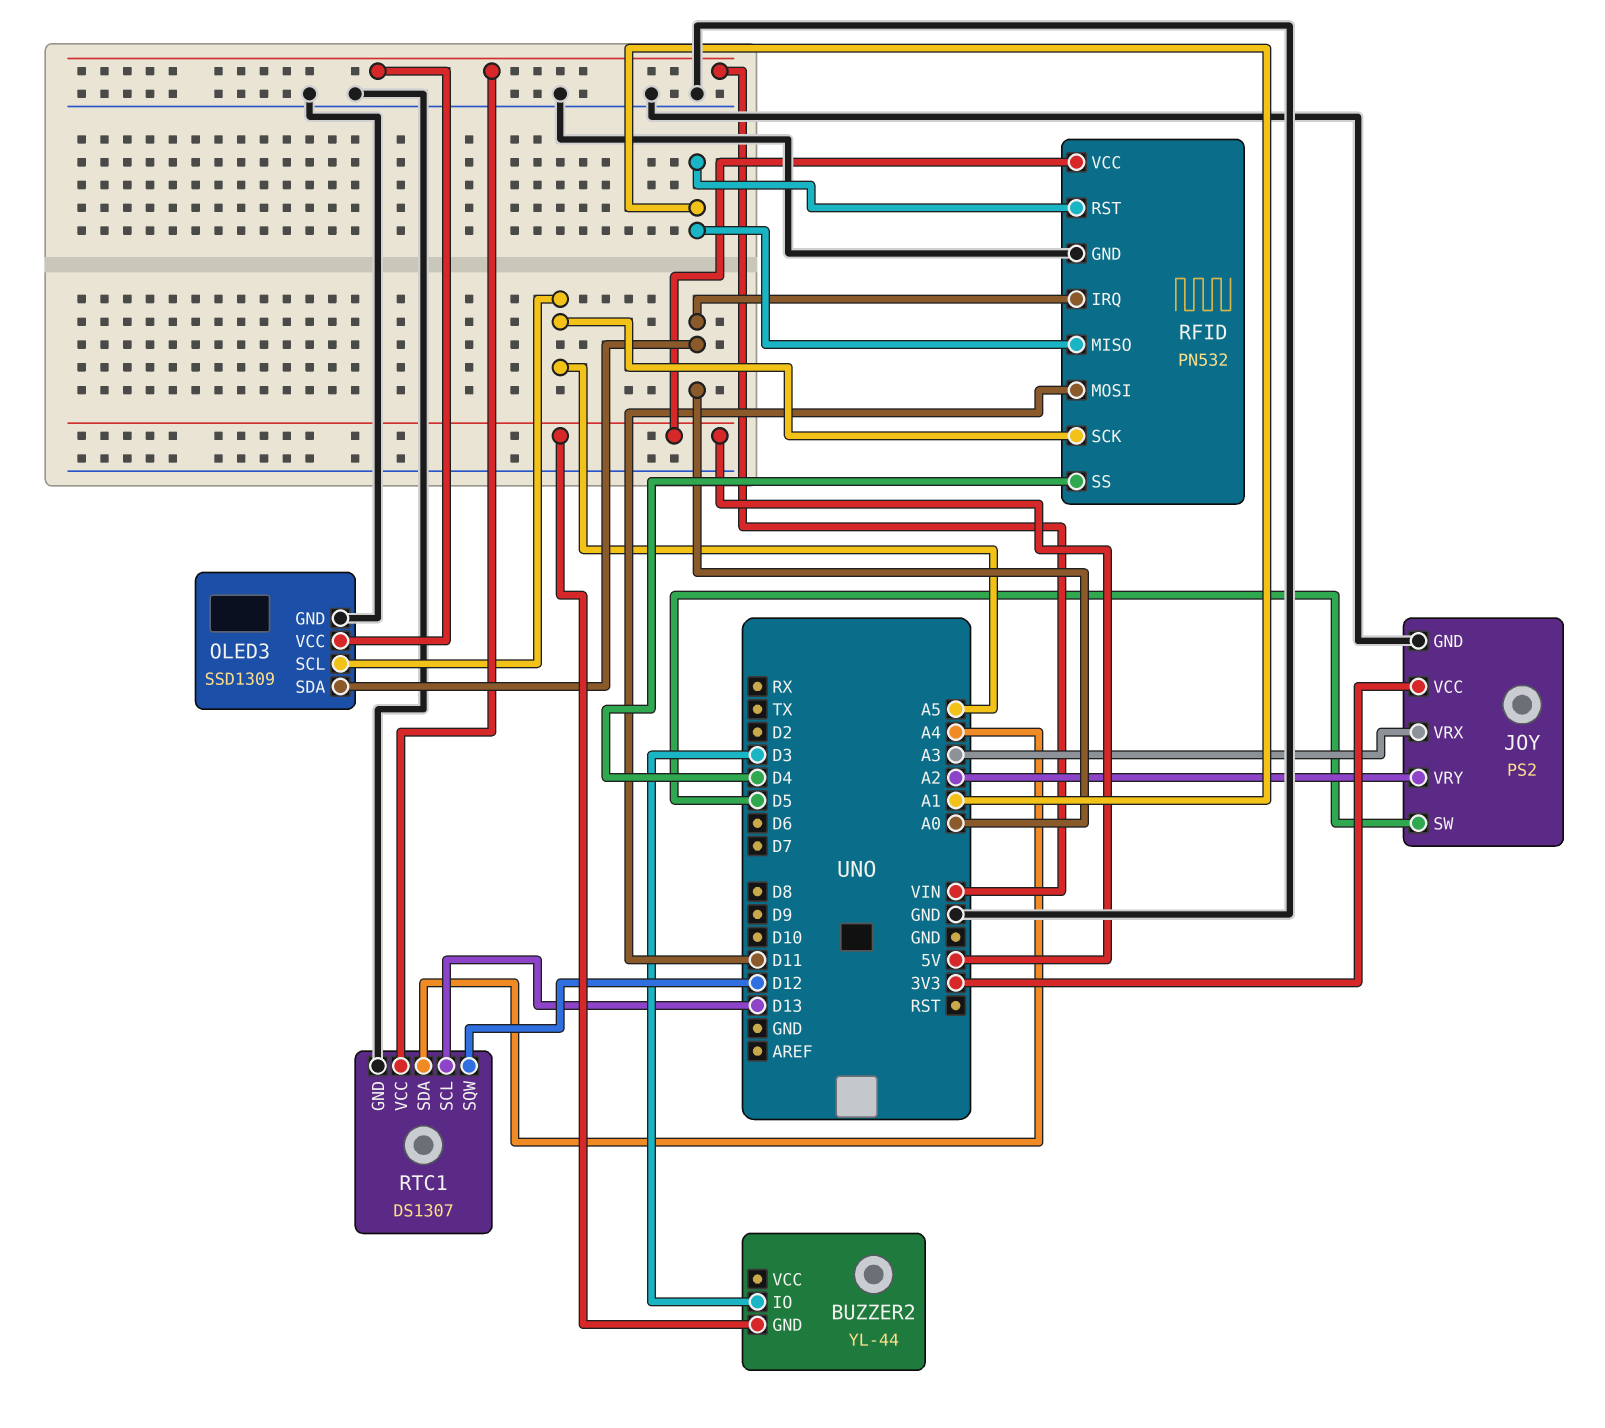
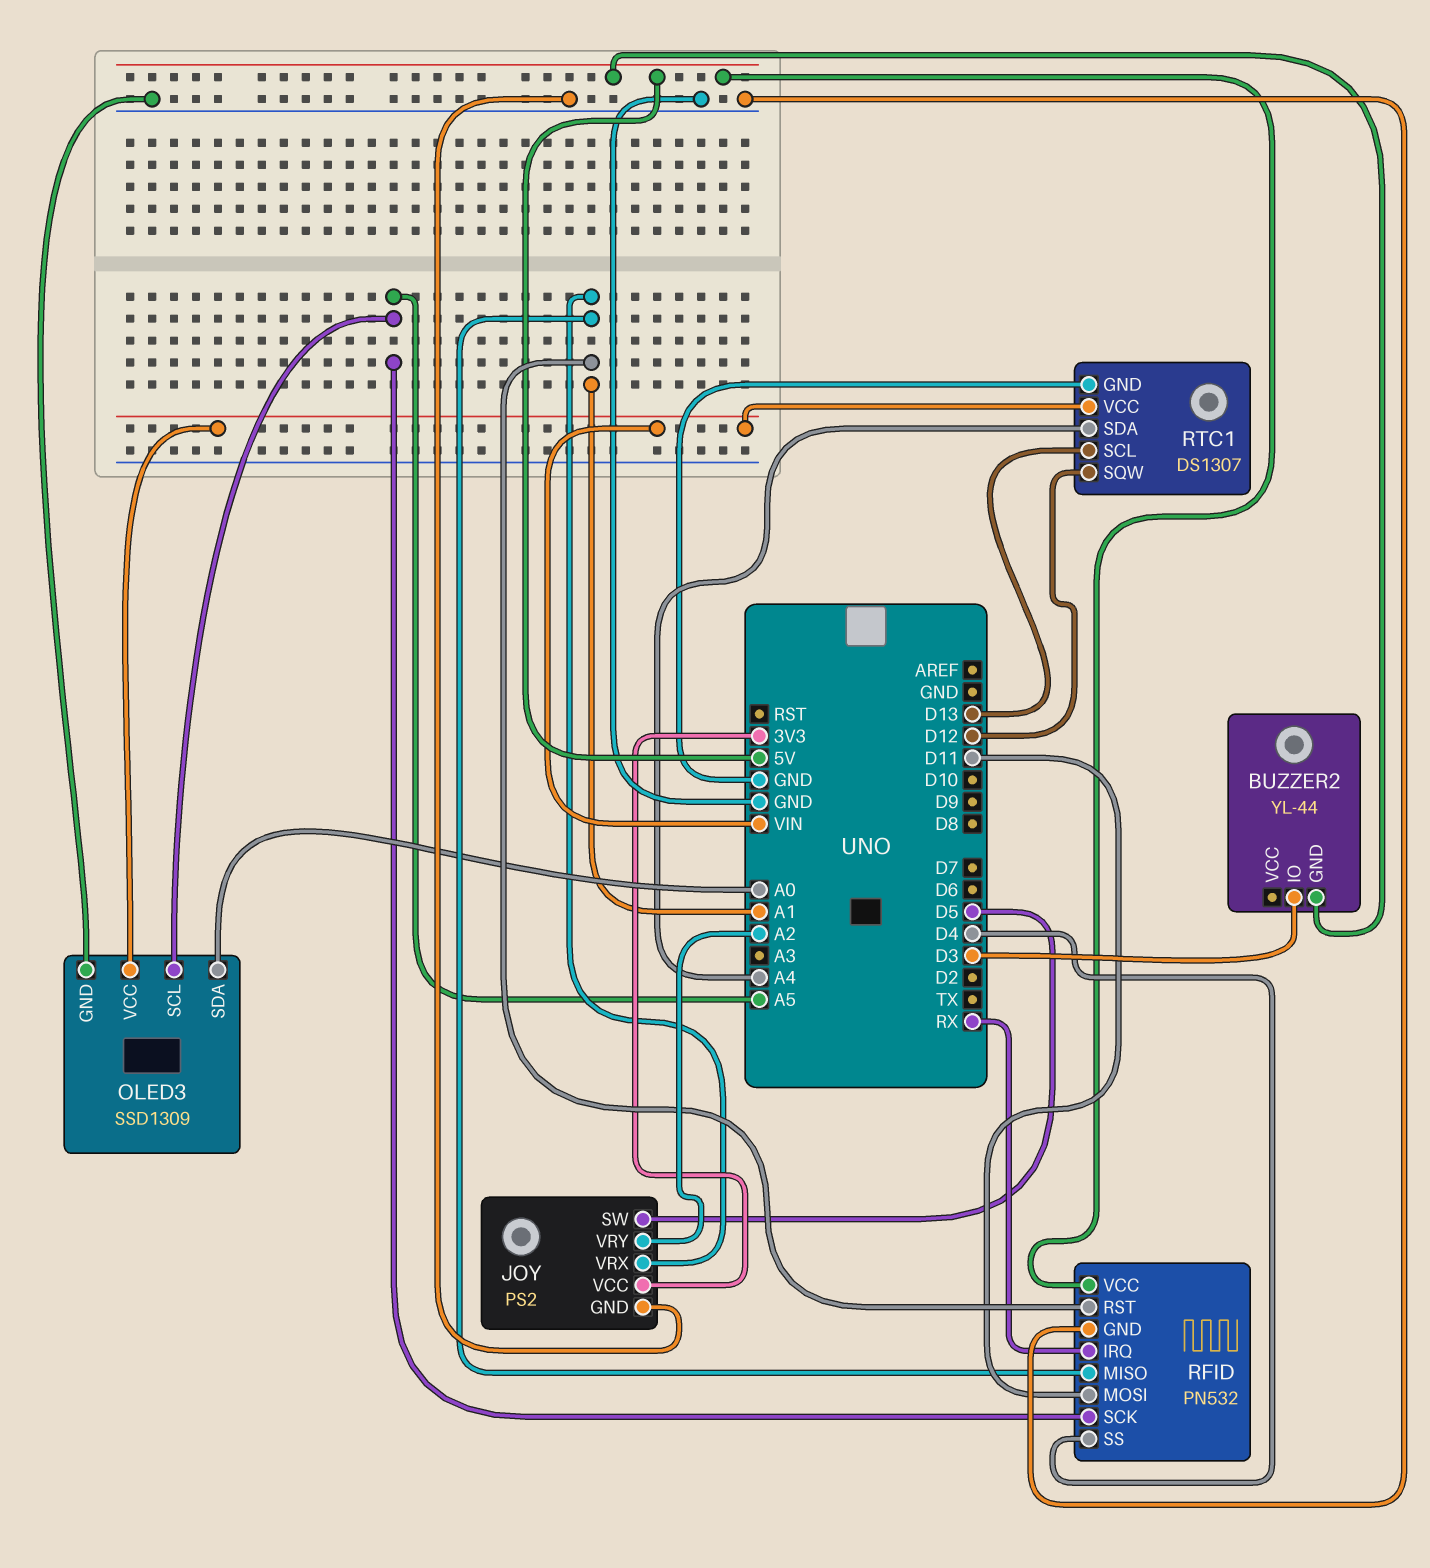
JOY pin VRX: A3 -> A1
RFID pin IRQ: A0 -> RX

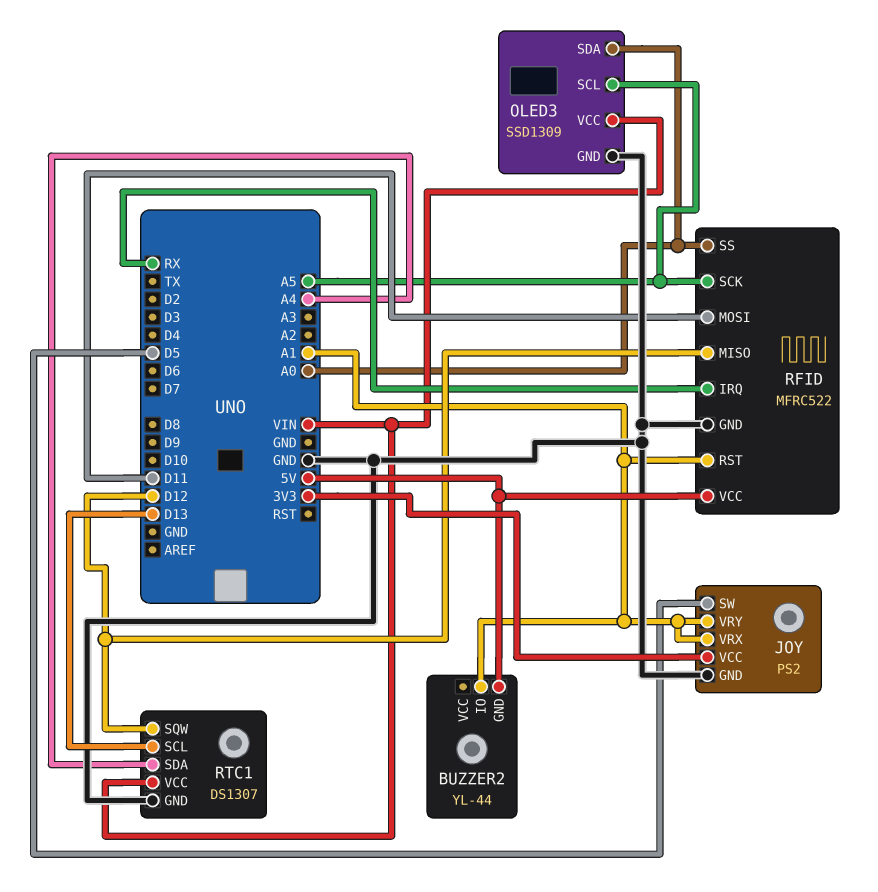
BUZZER2 pin IO: D3 -> A1
JOY pin VRY: A2 -> A1
RFID: PN532 -> MFRC522
RFID pin MISO: A1 -> D12
RFID pin SS: D4 -> A0

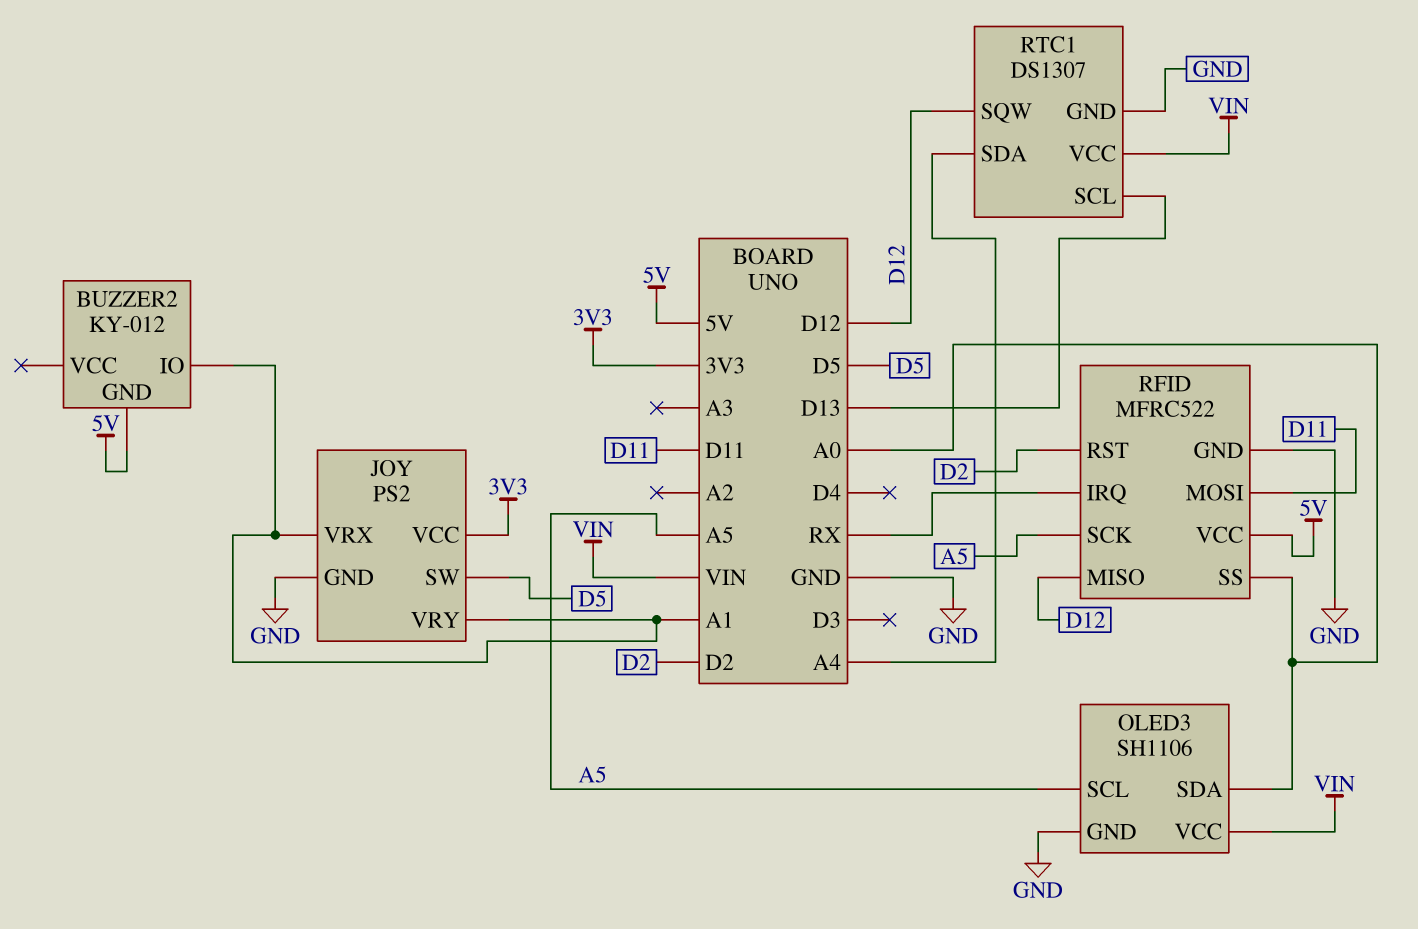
BUZZER2: YL-44 -> KY-012
OLED3: SSD1309 -> SH1106
RFID pin RST: A1 -> D2

